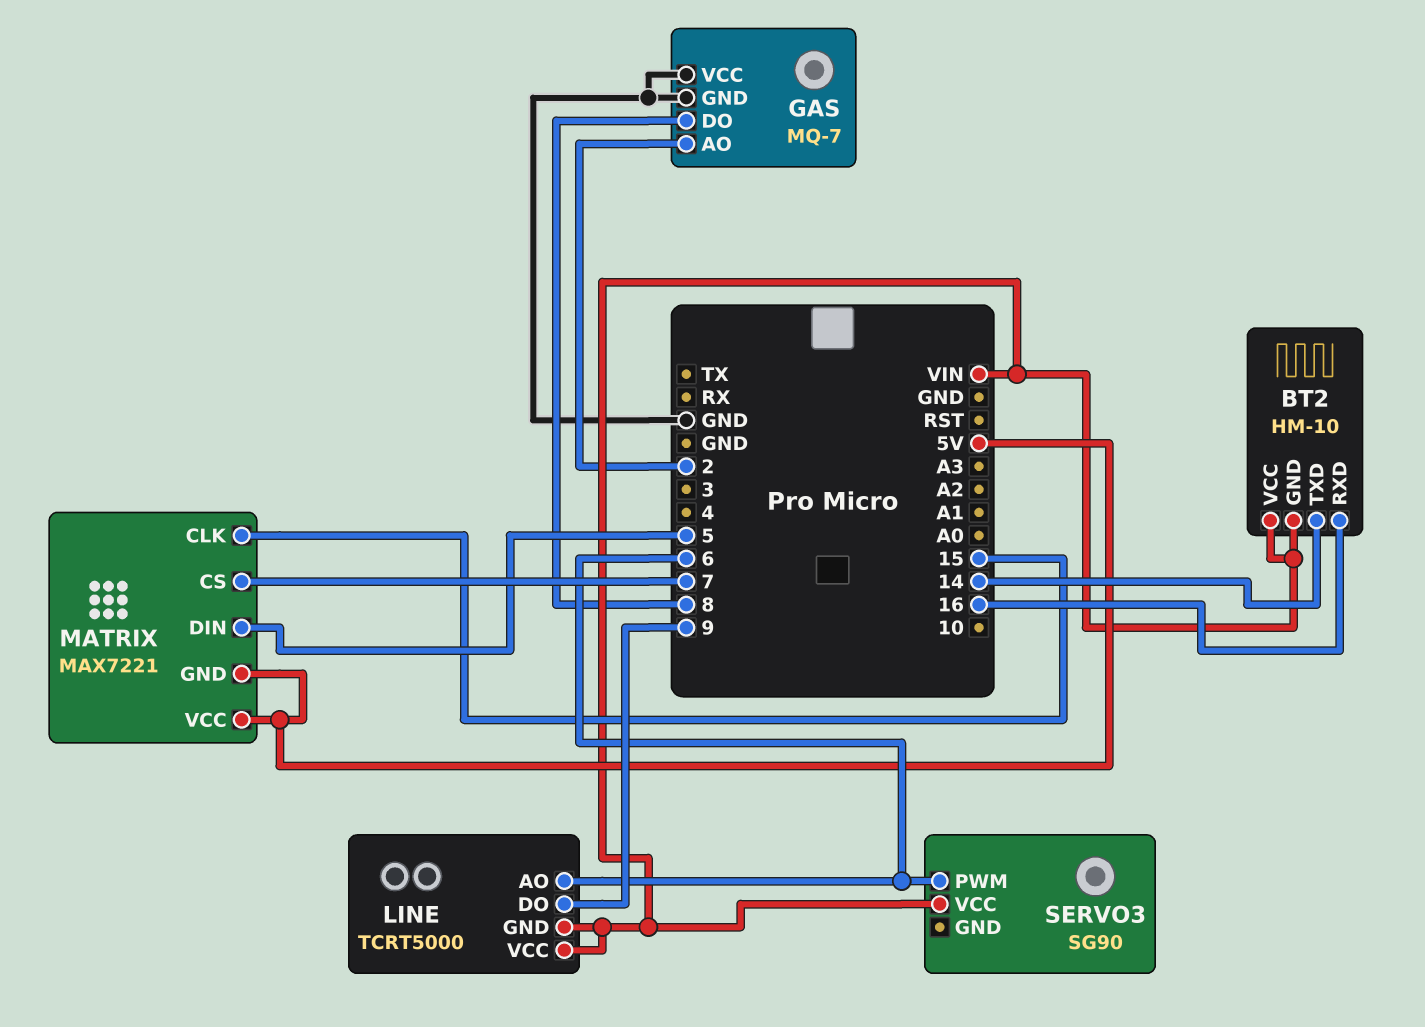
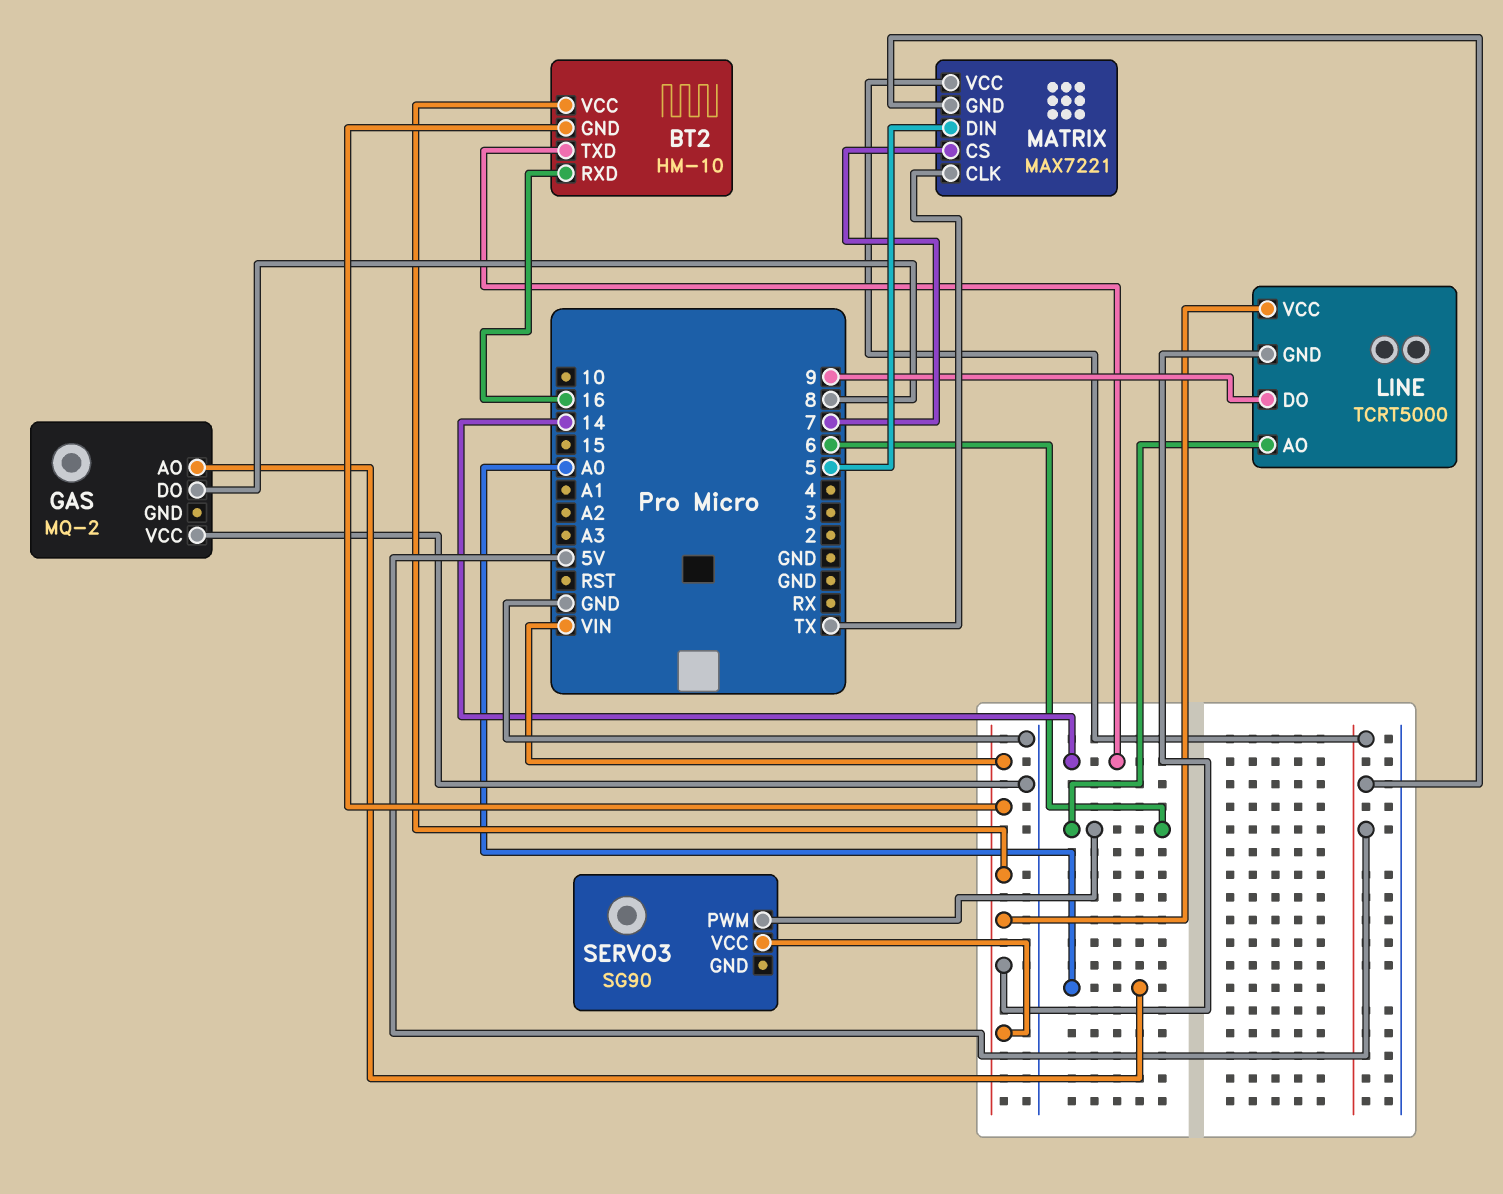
GAS: MQ-7 -> MQ-2
GAS pin AO: 2 -> A0
GAS pin GND: GND -> none
MATRIX pin CLK: 15 -> TX

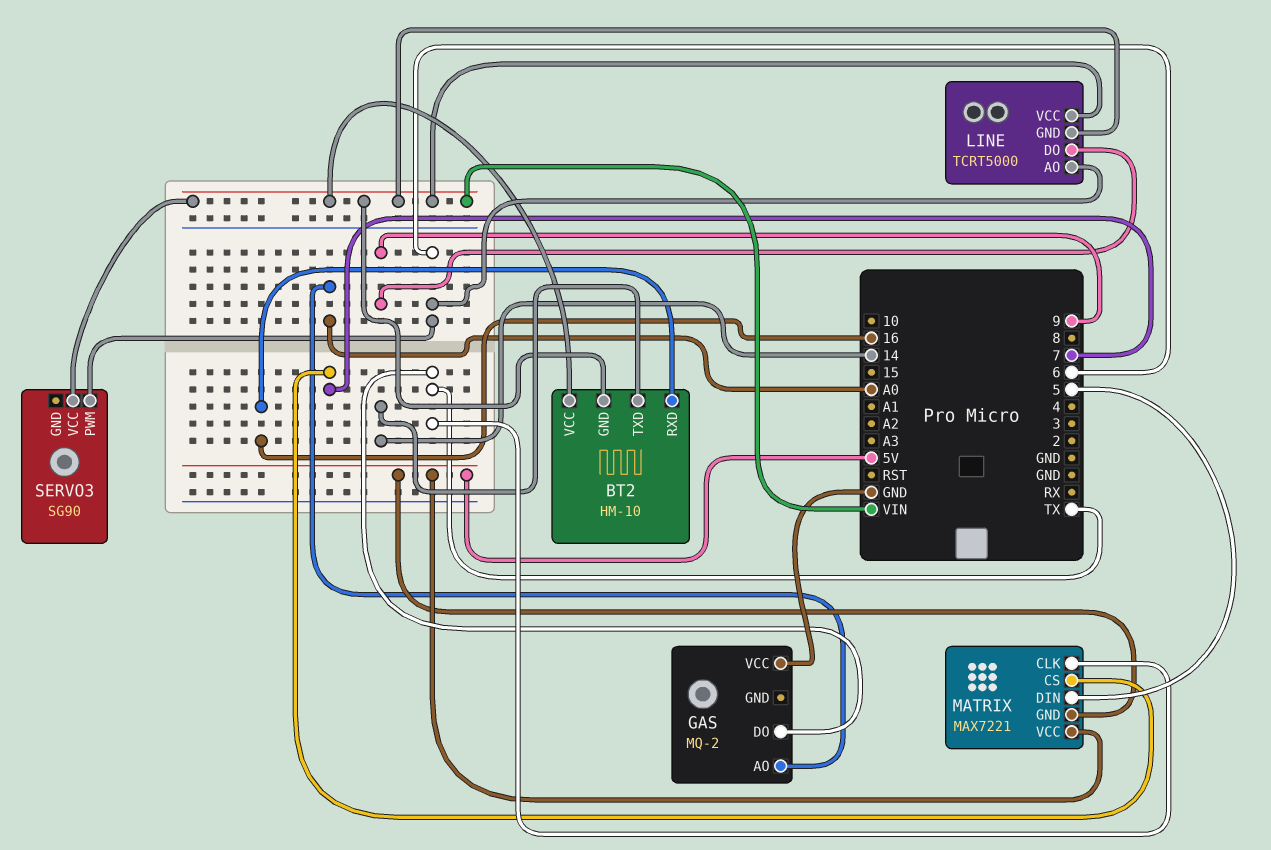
GAS pin DO: 8 -> TX

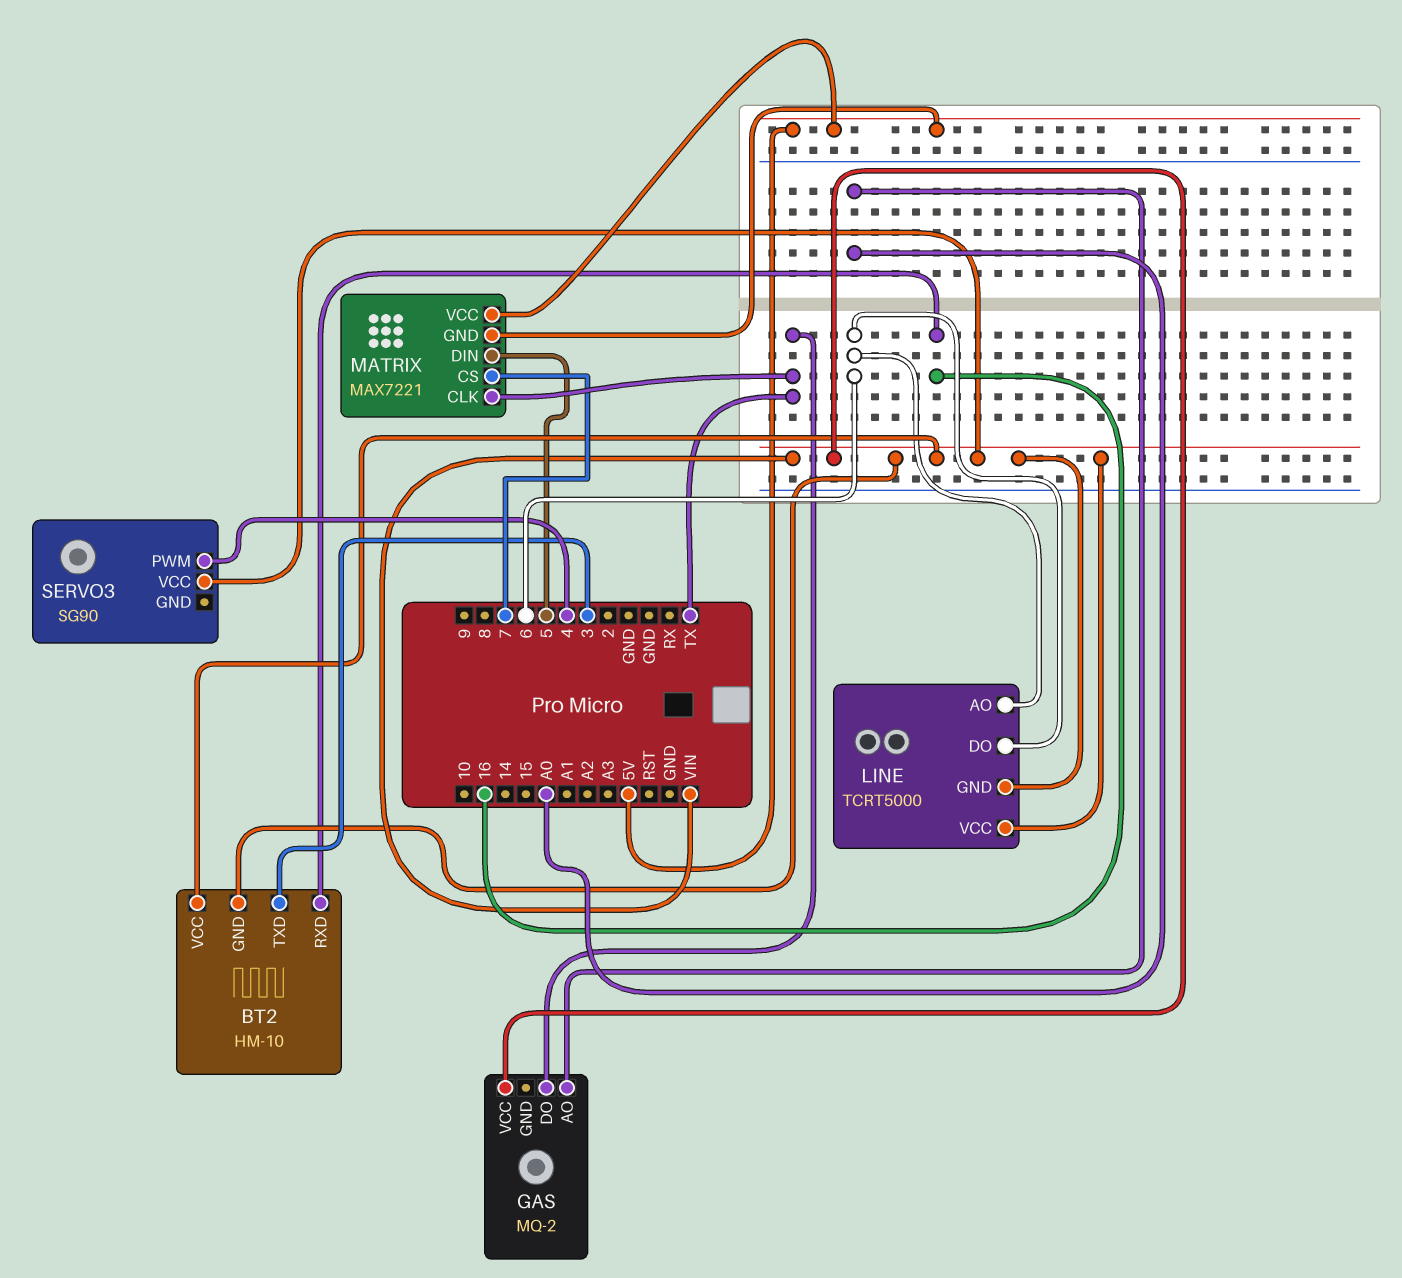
BT2 pin TXD: 14 -> 3
GAS pin VCC: GND -> VIN
LINE pin DO: 9 -> 6
SERVO3 pin PWM: 6 -> 4

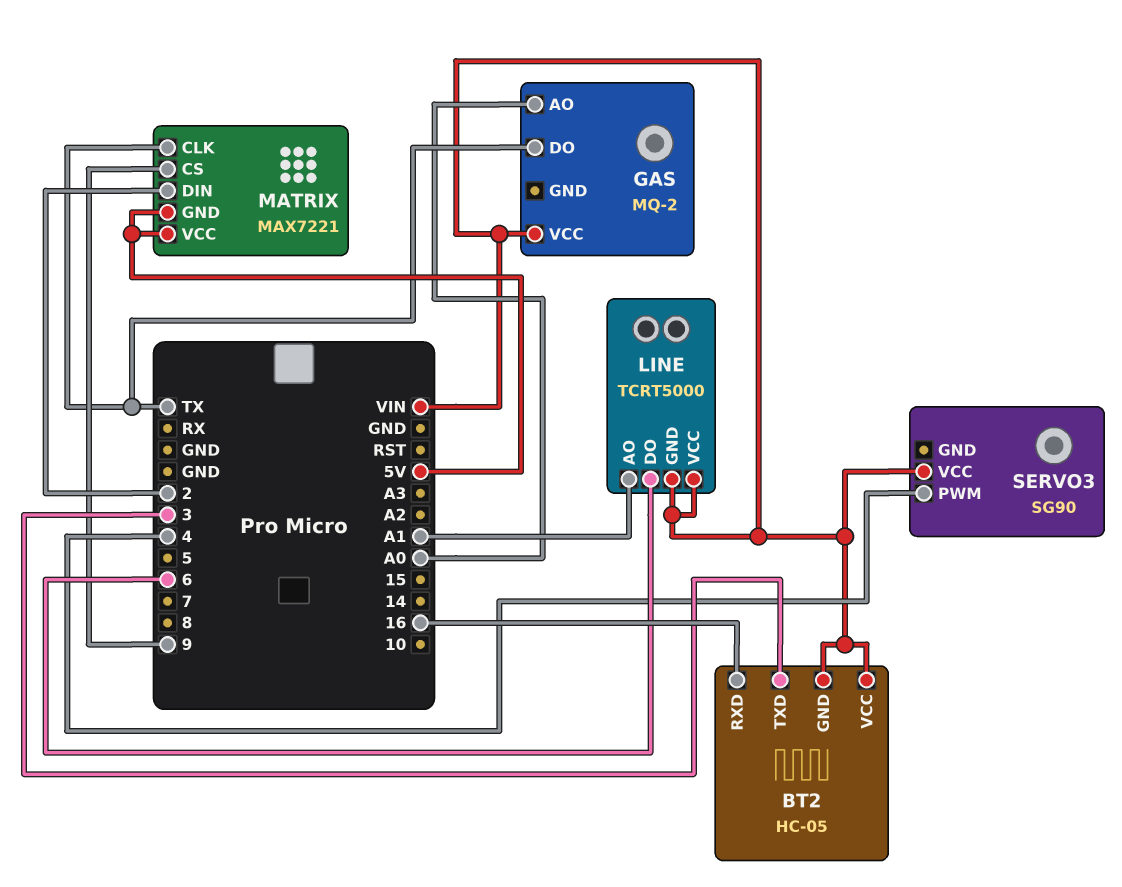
BT2: HM-10 -> HC-05
LINE pin AO: 6 -> A1
MATRIX pin CS: 7 -> 9
MATRIX pin DIN: 5 -> 2

